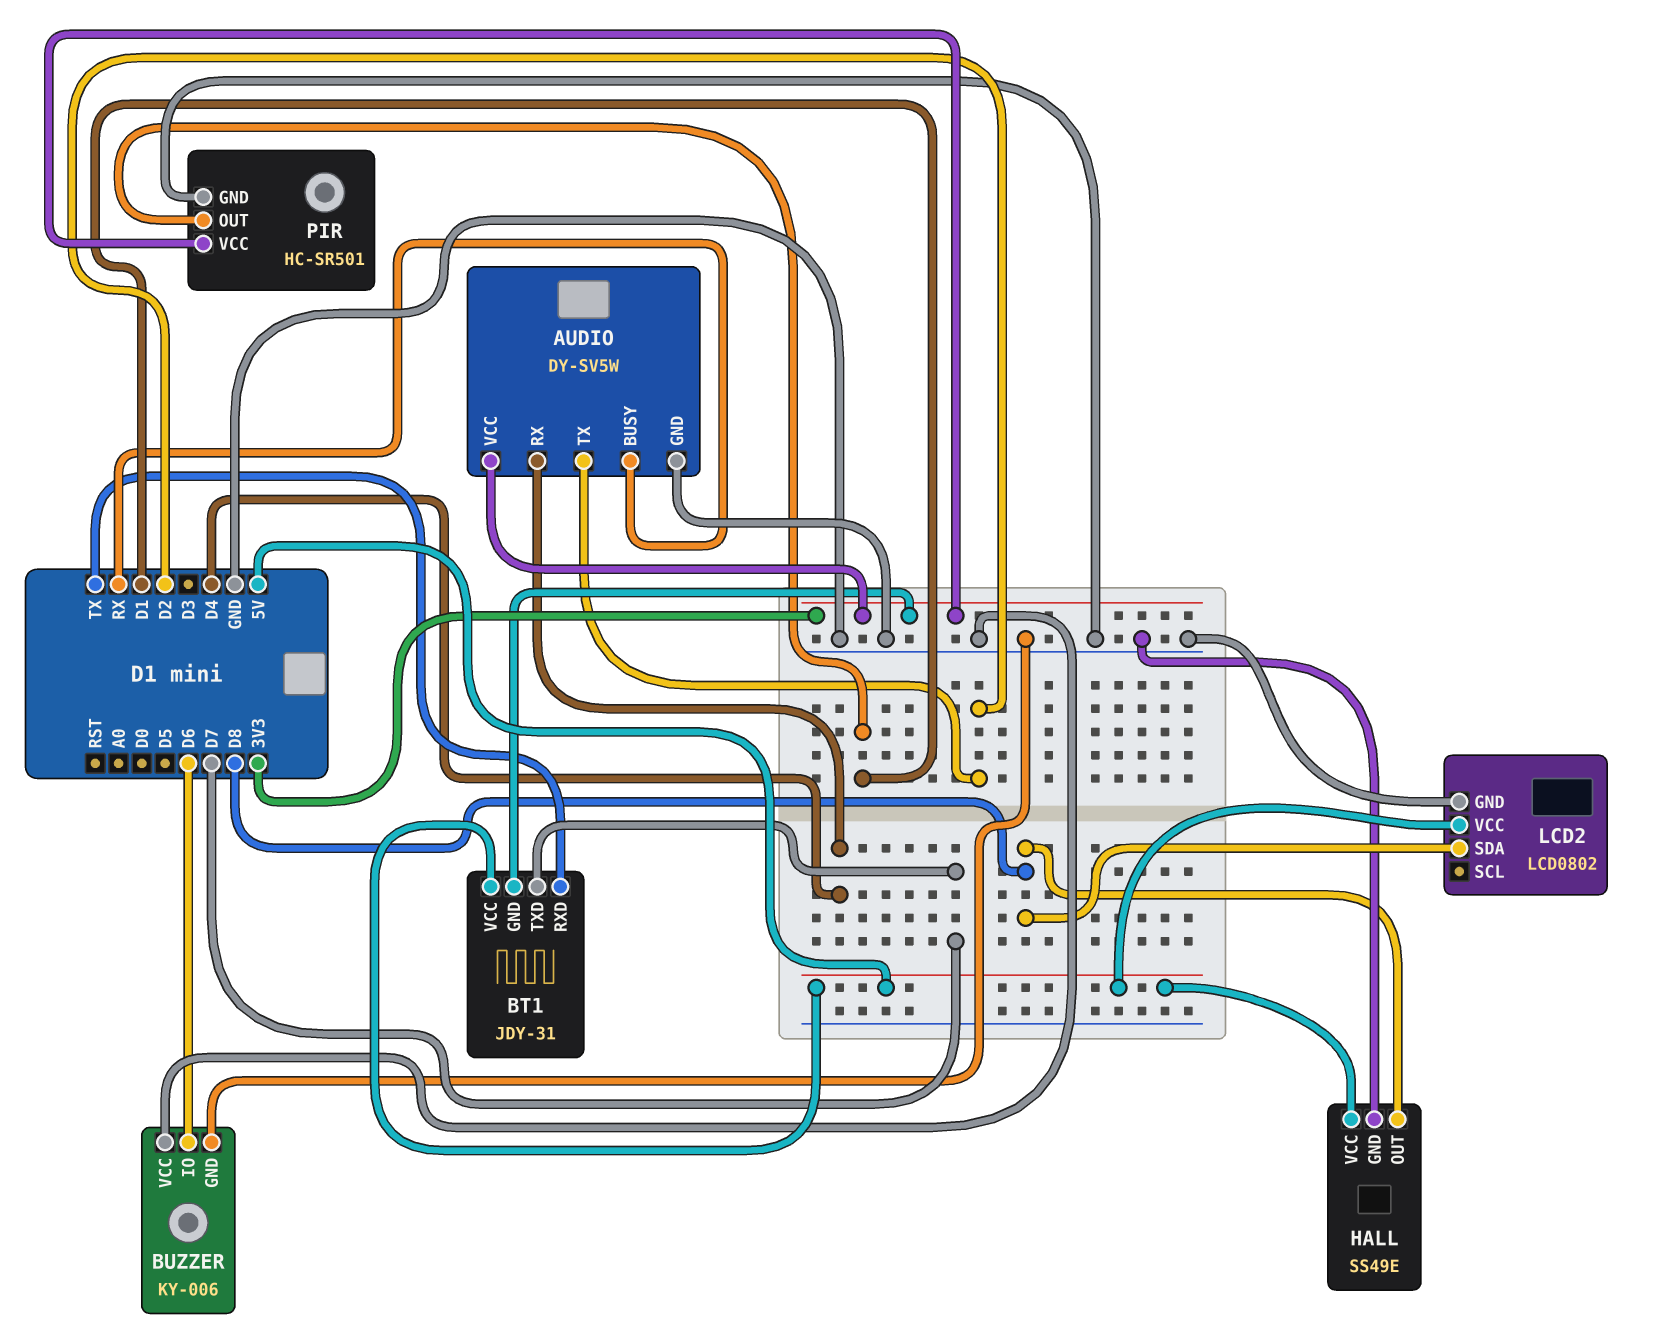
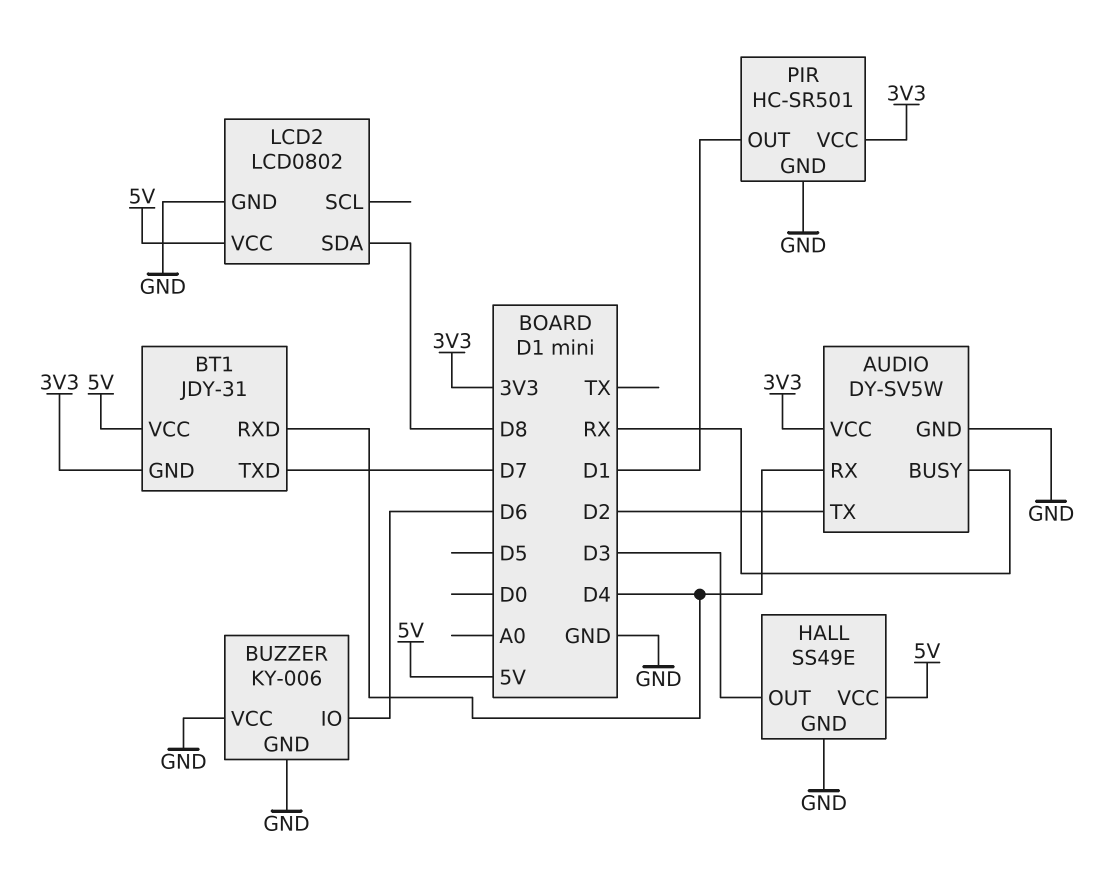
BT1 pin RXD: TX -> D4
HALL pin OUT: D8 -> D3

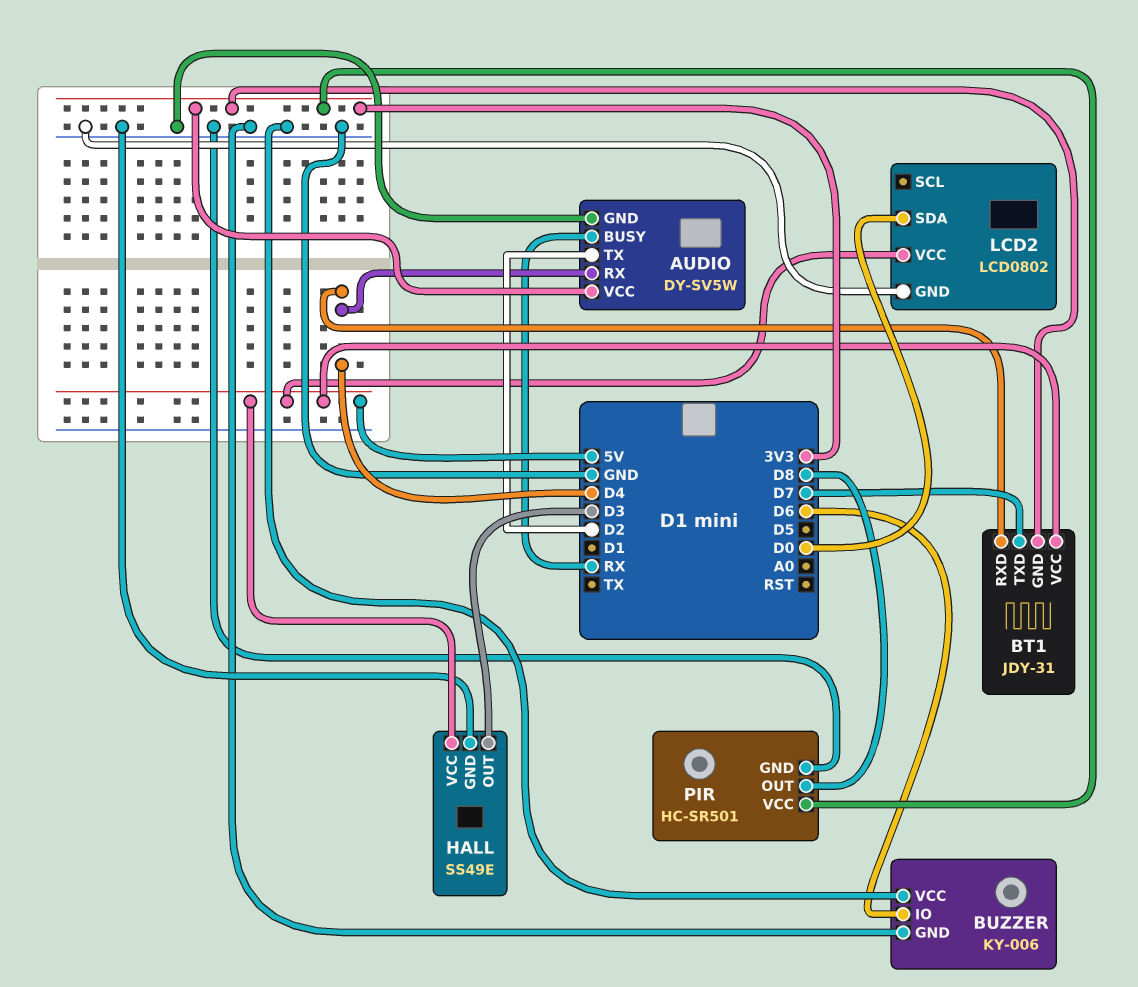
LCD2 pin SDA: D8 -> D0
PIR pin OUT: D1 -> D8

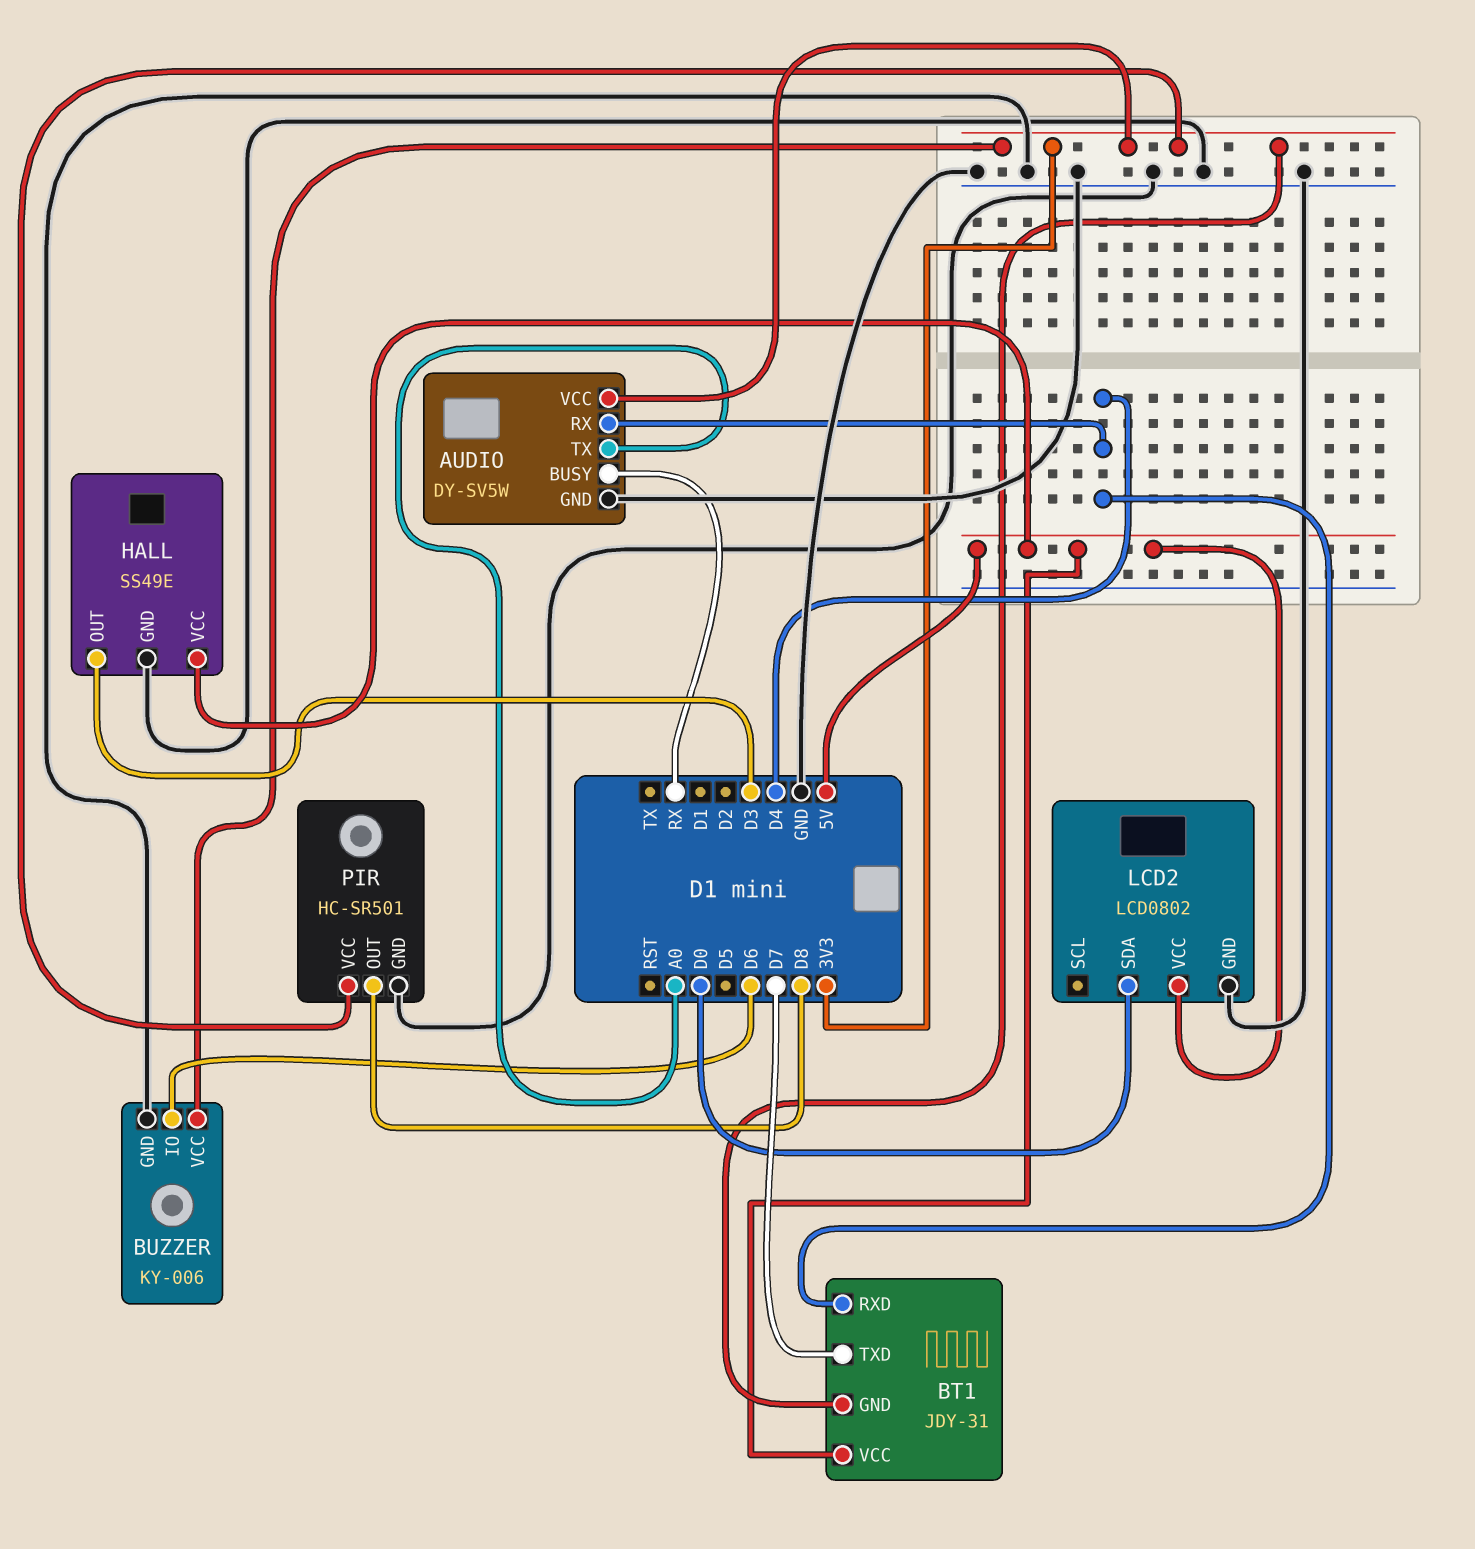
AUDIO pin TX: D2 -> A0
BUZZER pin VCC: GND -> 3V3

